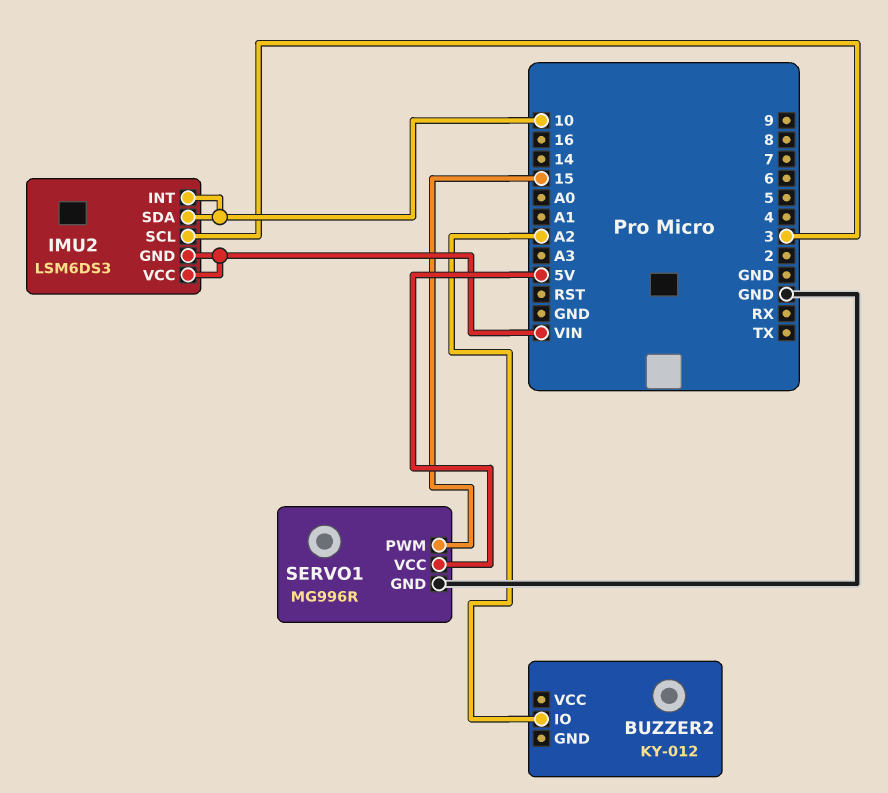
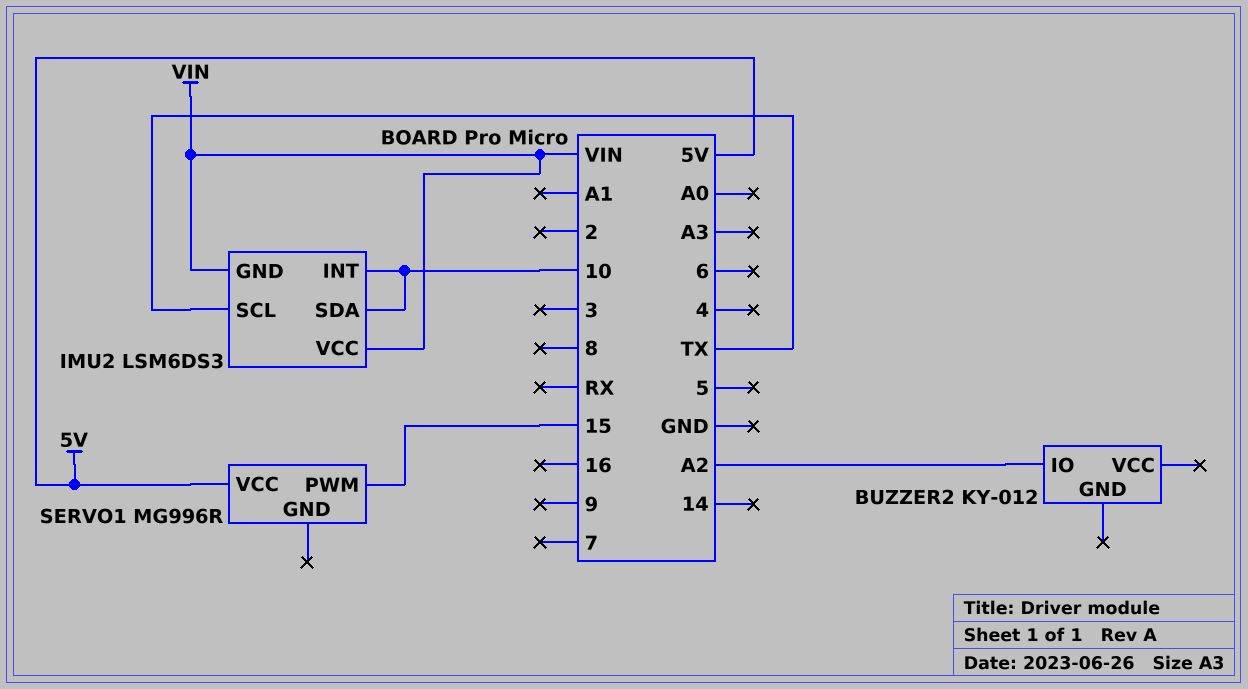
IMU2 pin SCL: 3 -> TX
SERVO1 pin GND: GND -> none

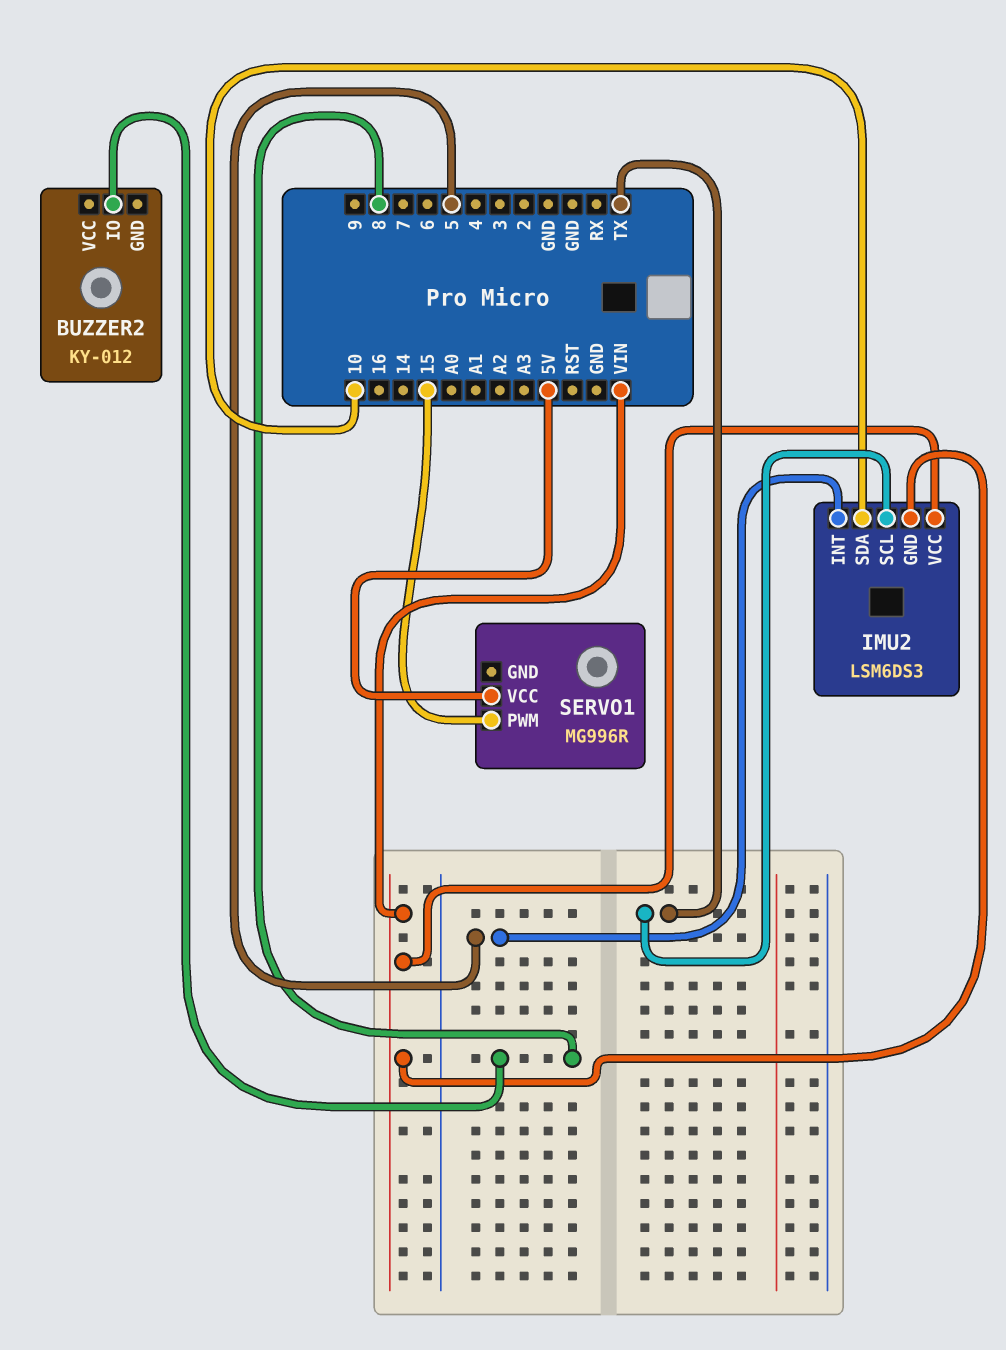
BUZZER2 pin IO: A2 -> 8
IMU2 pin INT: 10 -> 5

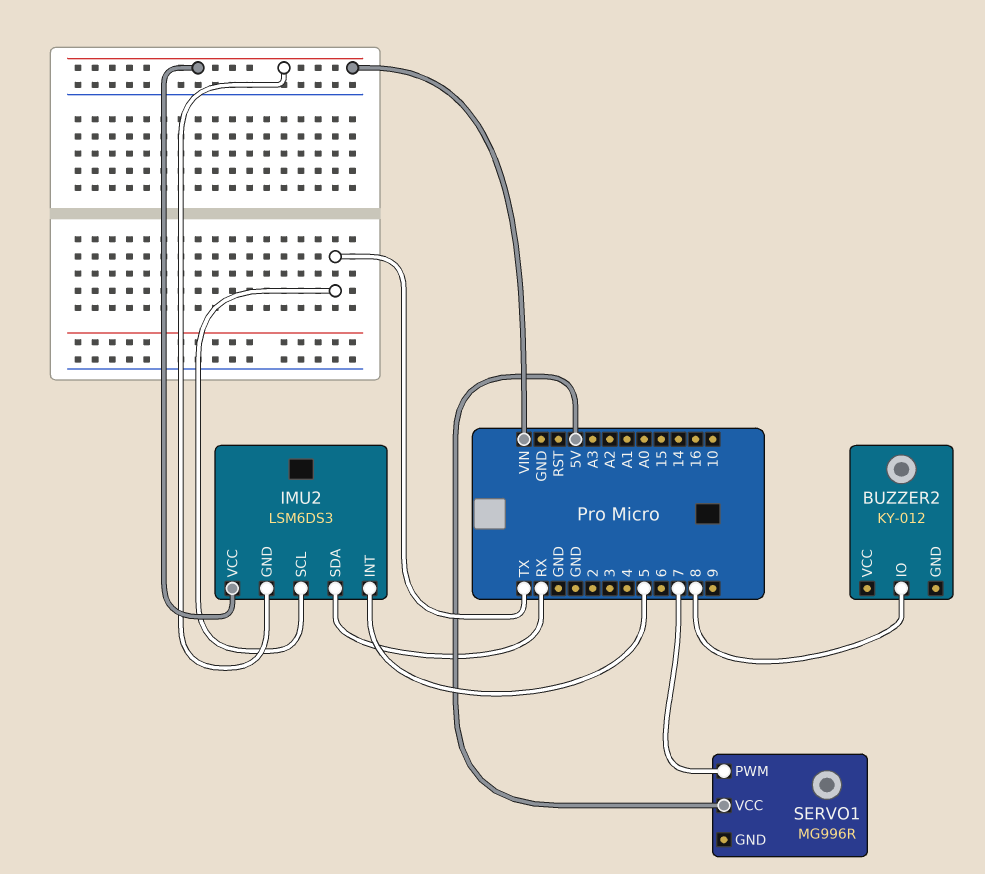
IMU2 pin SDA: 10 -> RX
SERVO1 pin PWM: 15 -> 7

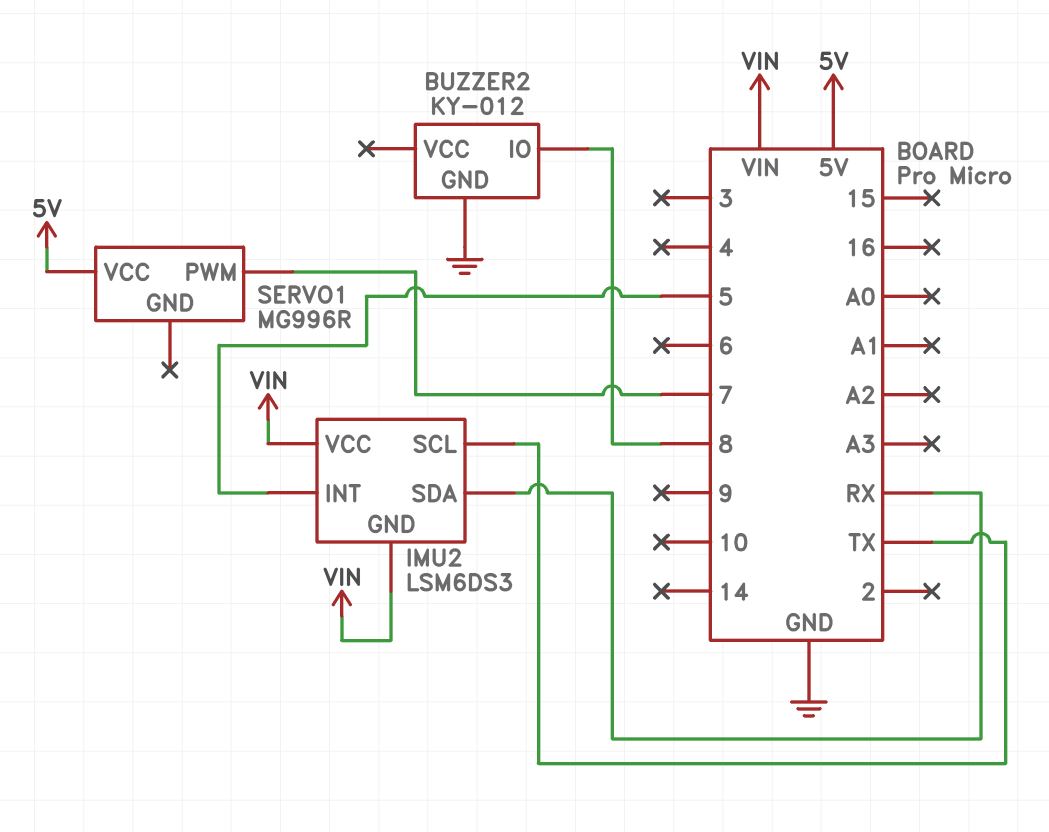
BUZZER2 pin GND: none -> GND

